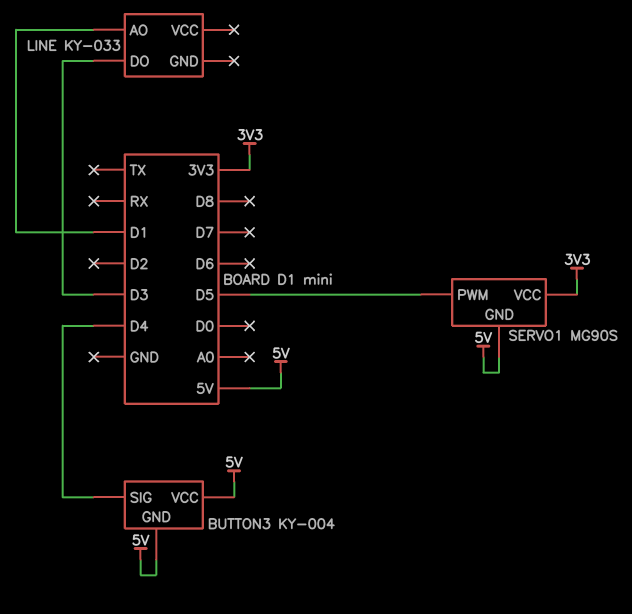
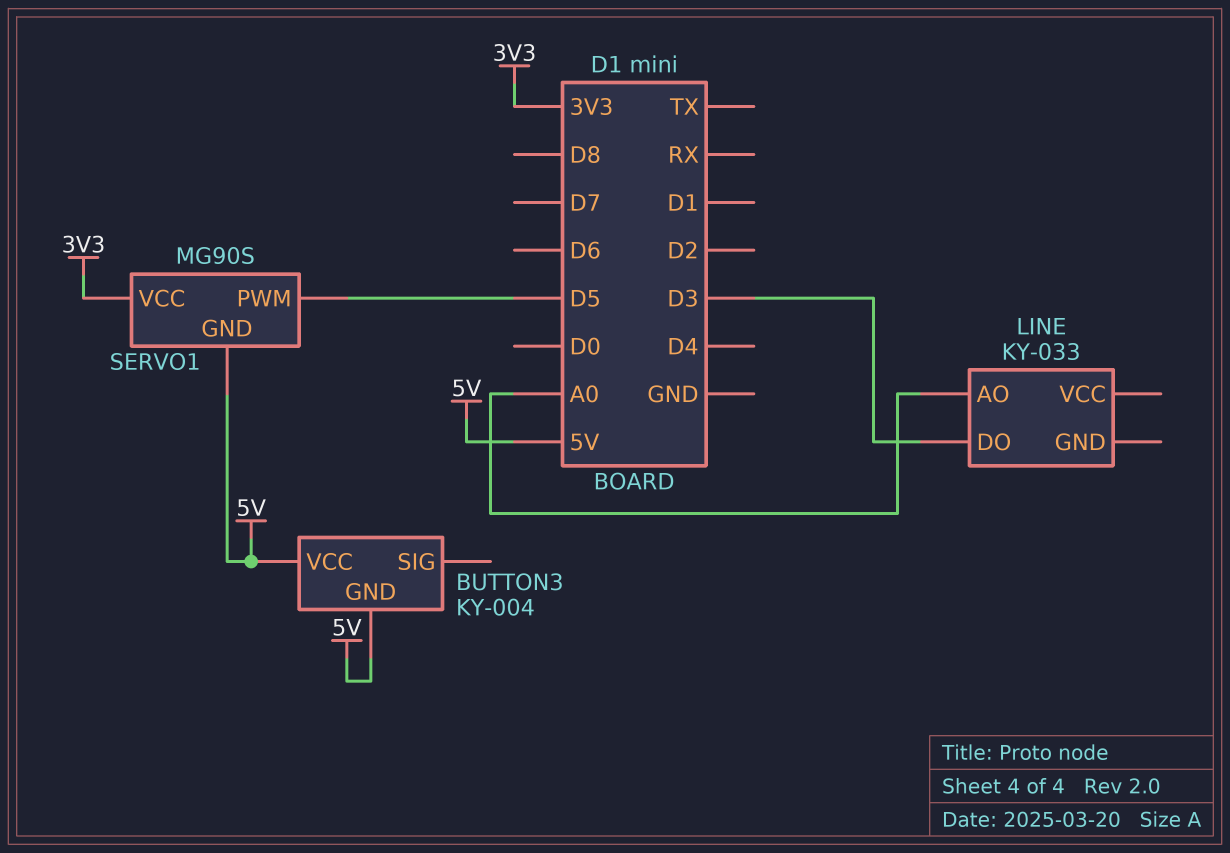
BUTTON3 pin SIG: D4 -> none
LINE pin AO: D1 -> A0

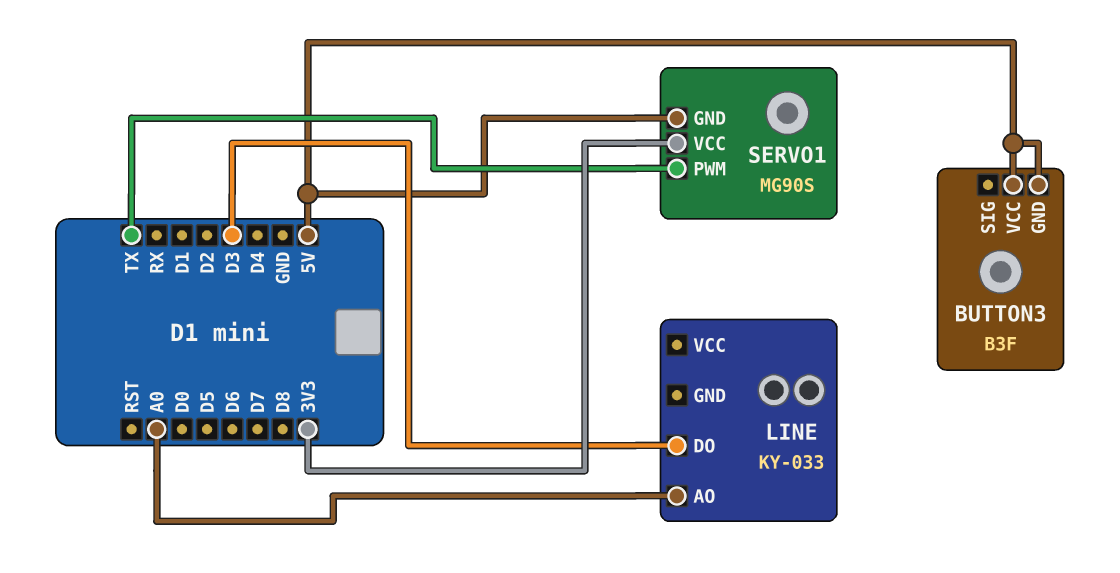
BUTTON3: KY-004 -> B3F
SERVO1 pin PWM: D5 -> TX

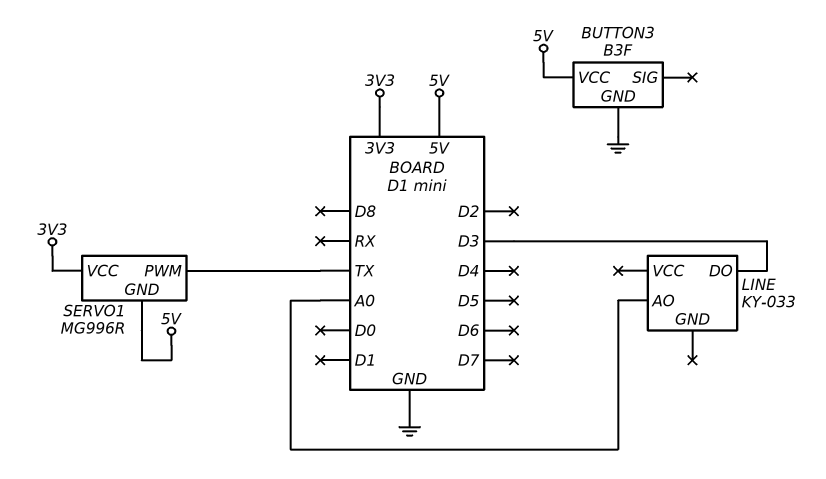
BUTTON3 pin GND: 5V -> GND
SERVO1: MG90S -> MG996R

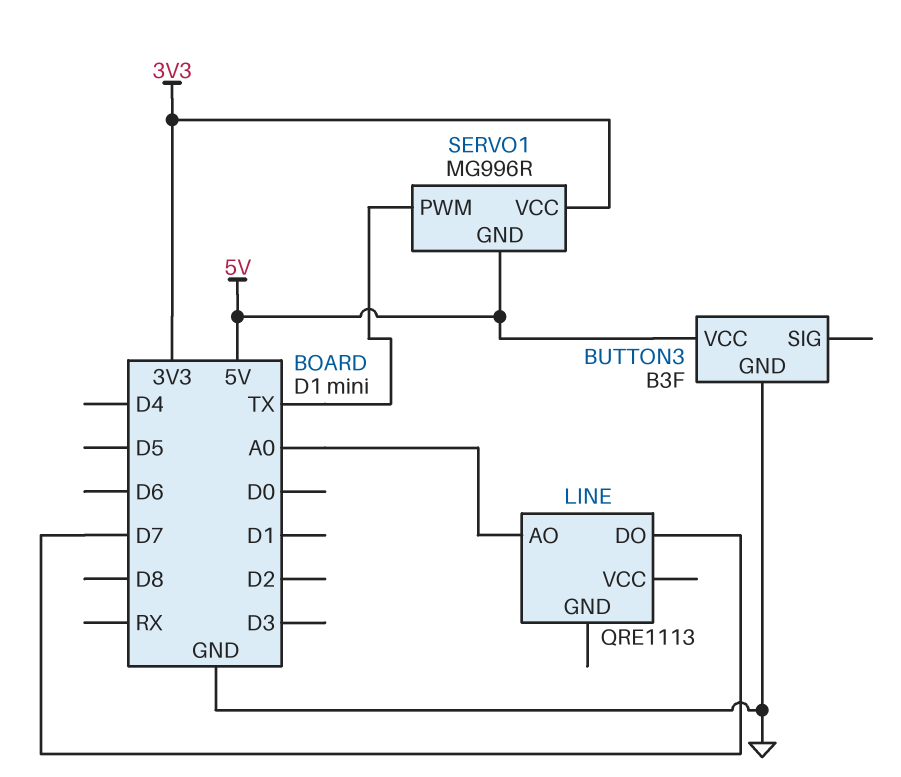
LINE: KY-033 -> QRE1113
LINE pin DO: D3 -> D7

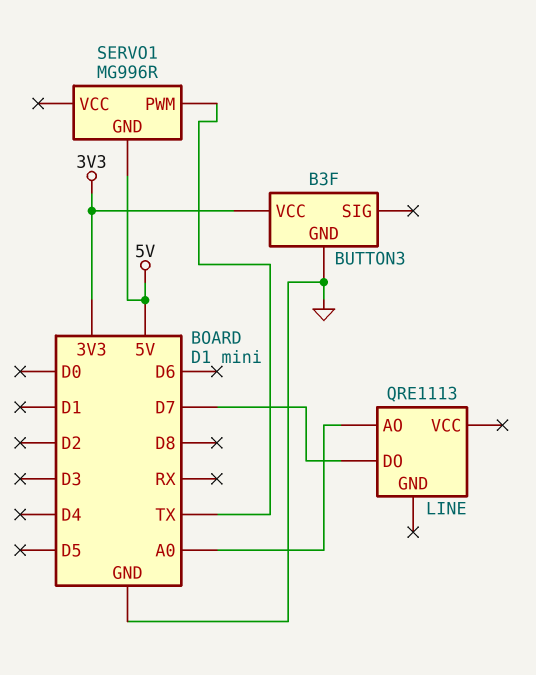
BUTTON3 pin VCC: 5V -> 3V3
SERVO1 pin VCC: 3V3 -> none

